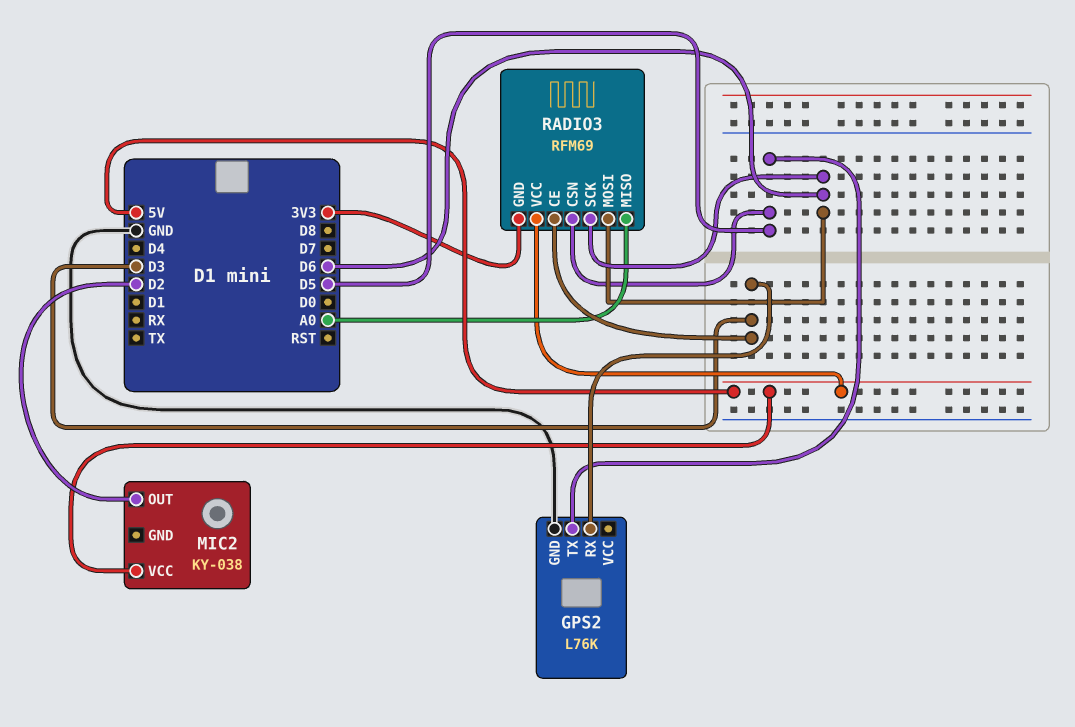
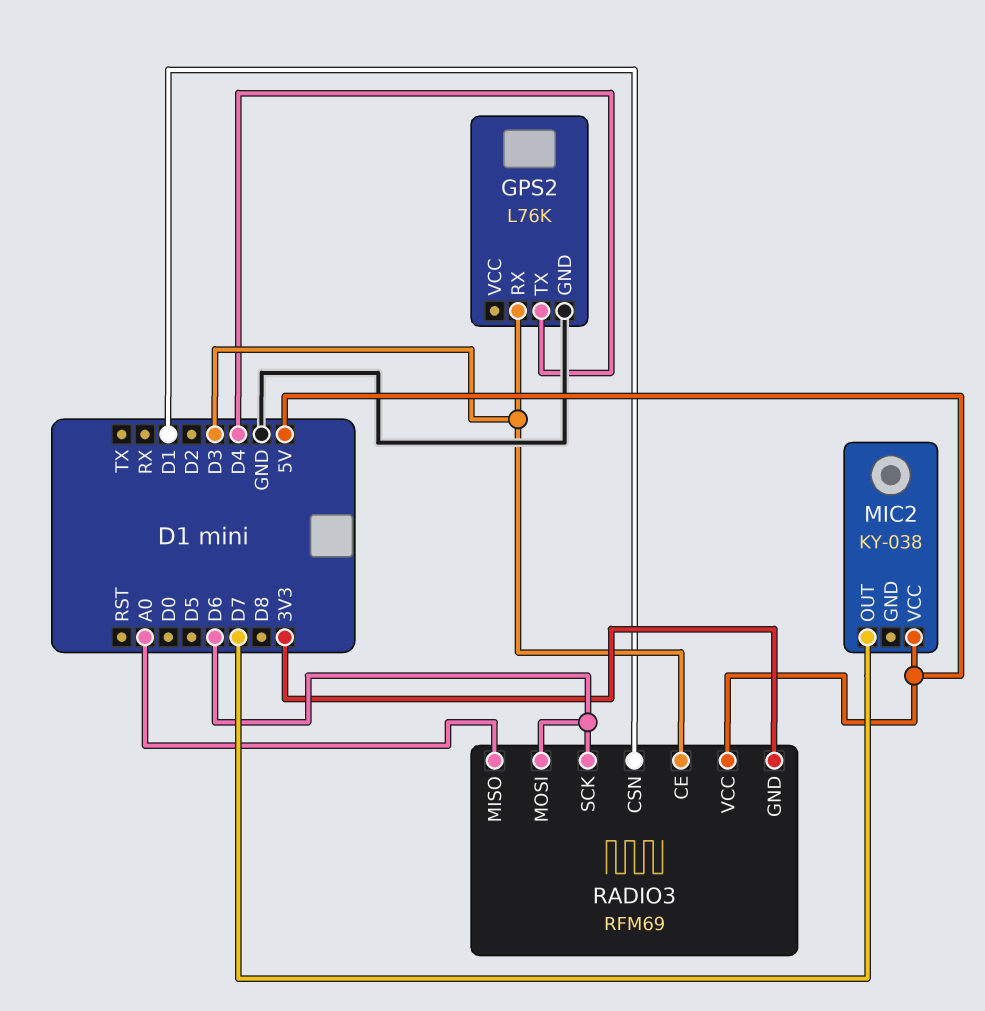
GPS2 pin TX: D5 -> D4
MIC2 pin OUT: D2 -> D7
RADIO3 pin CSN: D5 -> D1

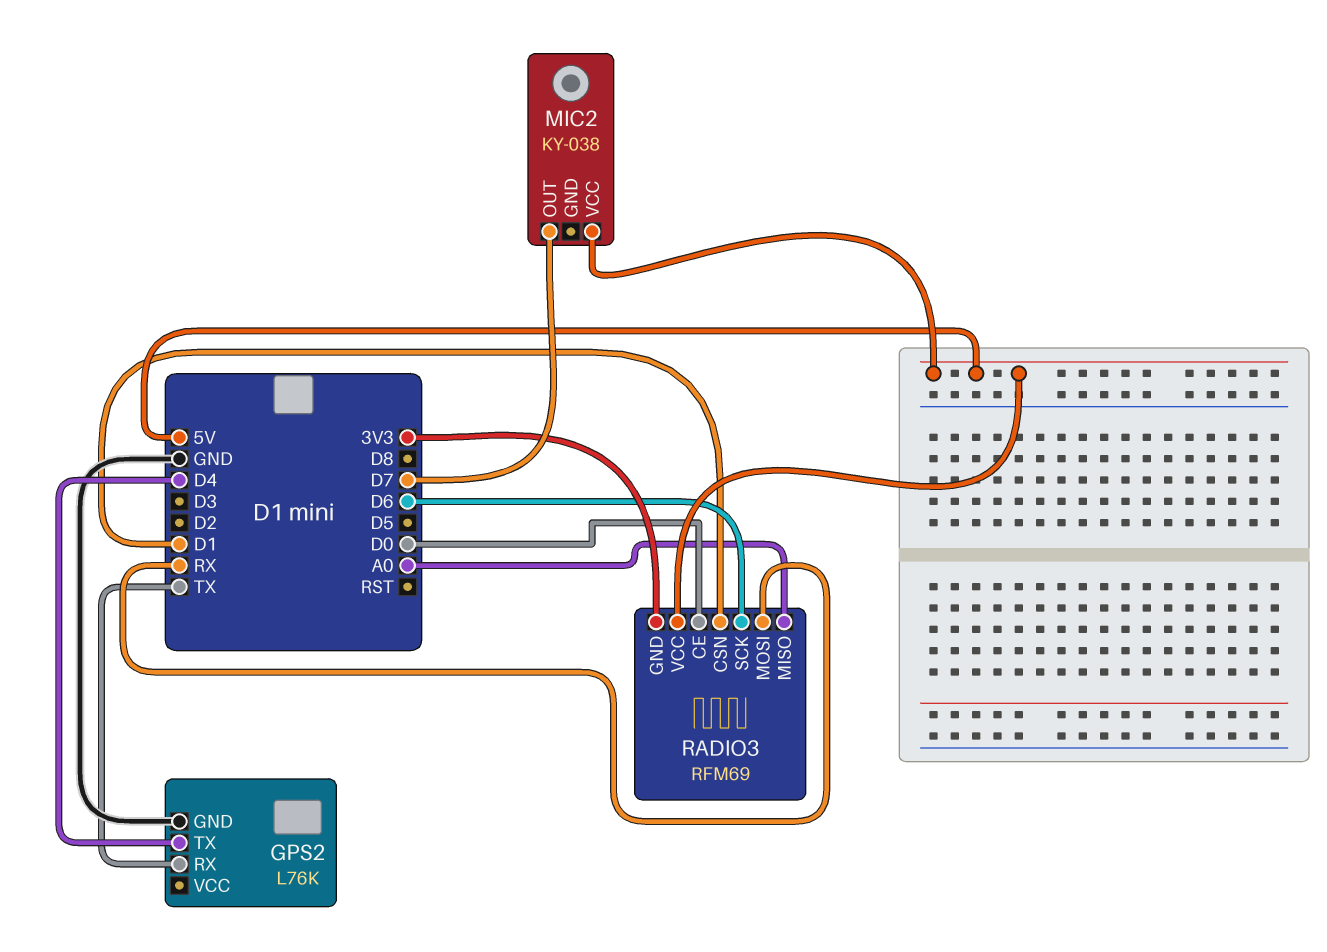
GPS2 pin RX: D3 -> TX
RADIO3 pin CE: D3 -> D0
RADIO3 pin MOSI: D6 -> RX

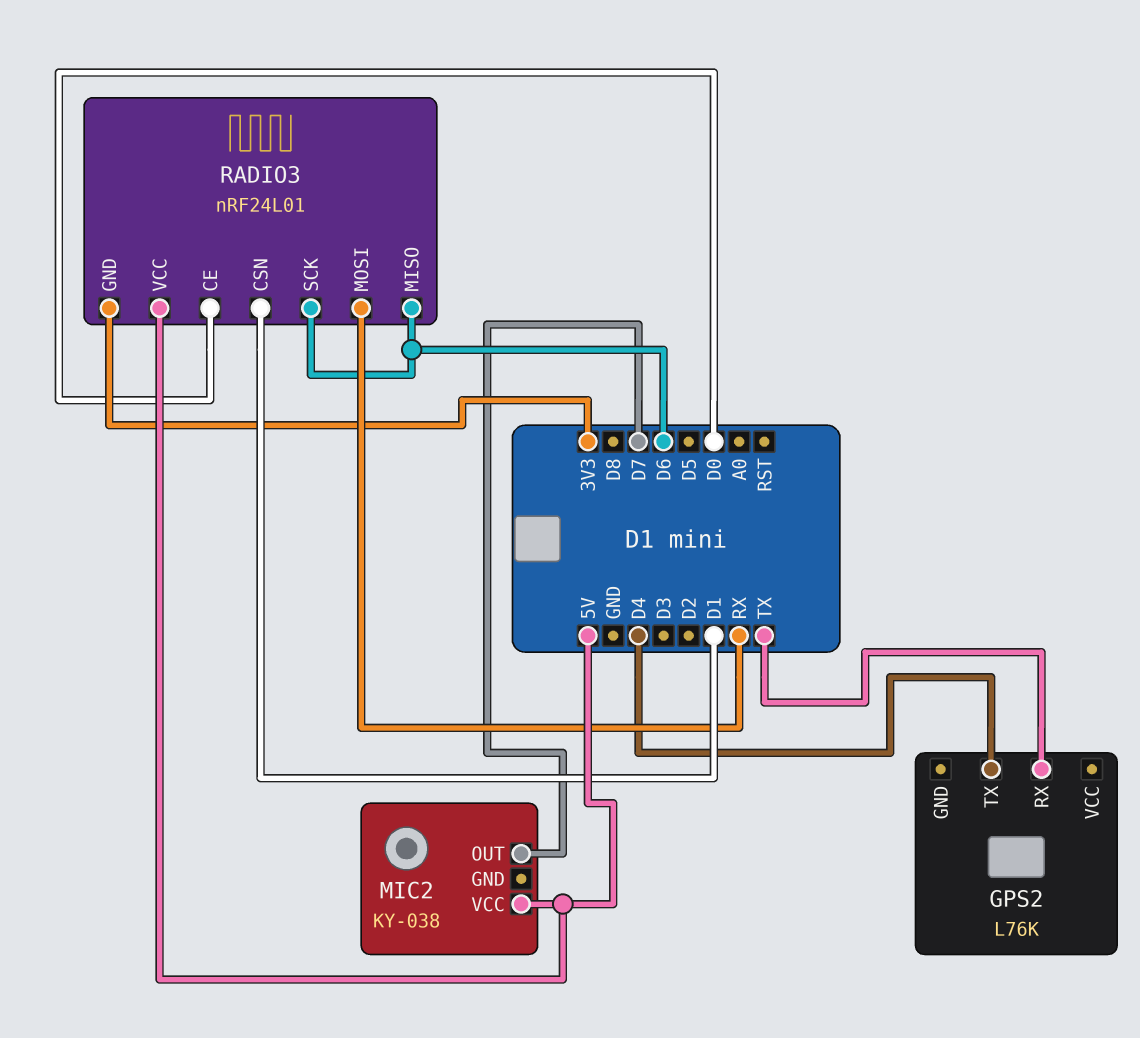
GPS2 pin GND: GND -> none
RADIO3: RFM69 -> nRF24L01
RADIO3 pin MISO: A0 -> D6

